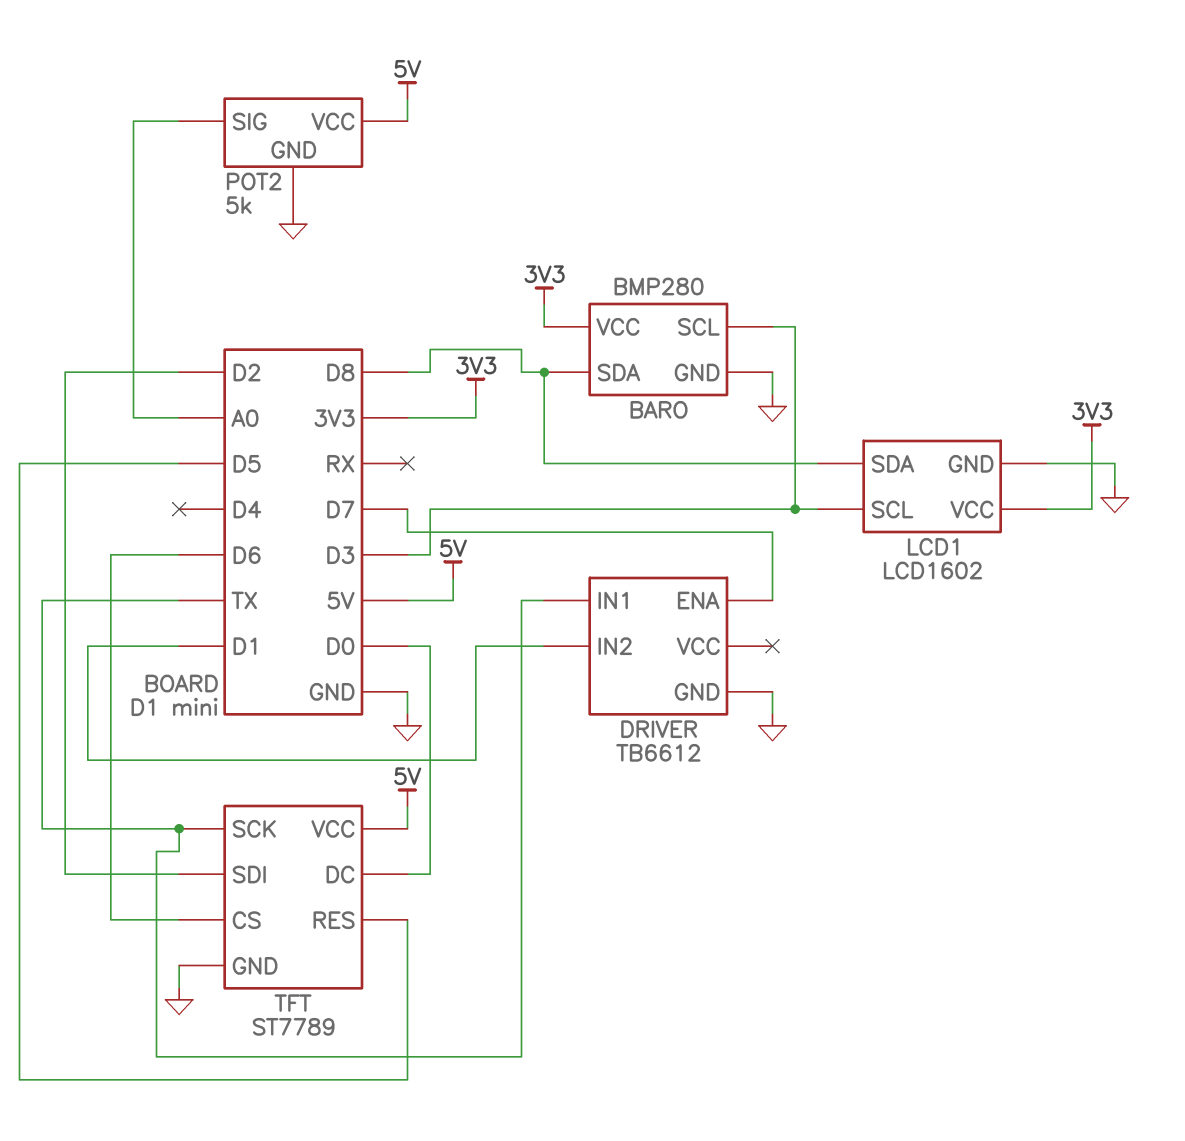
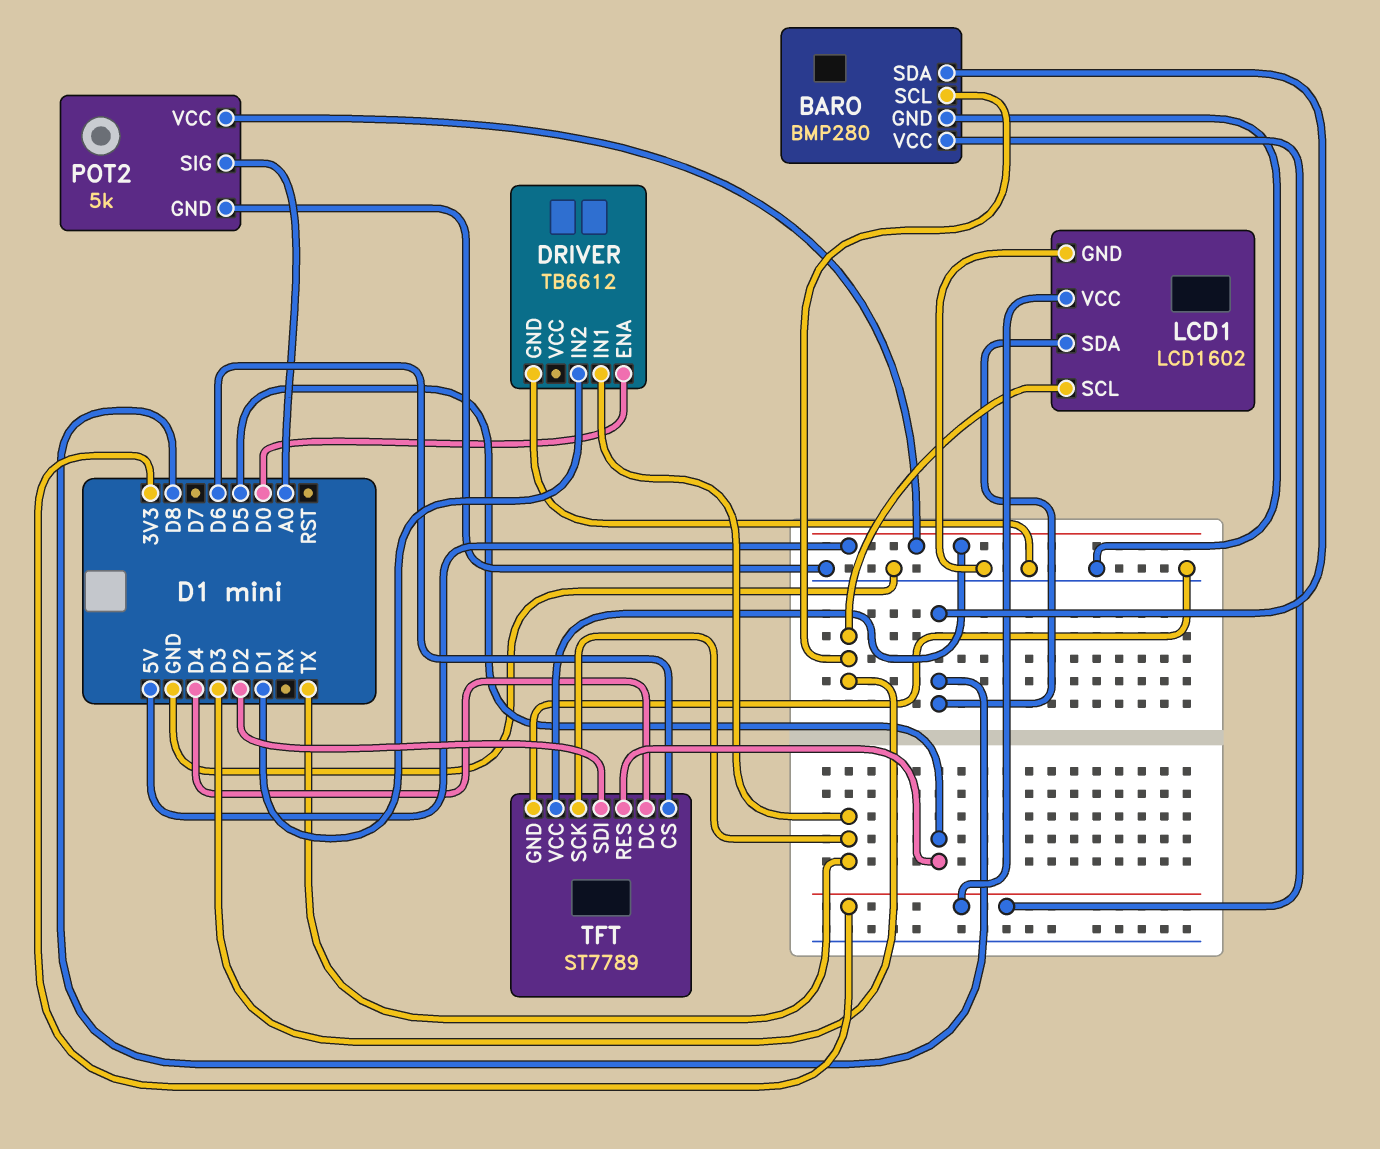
DRIVER pin ENA: D7 -> D0
TFT pin DC: D0 -> D4

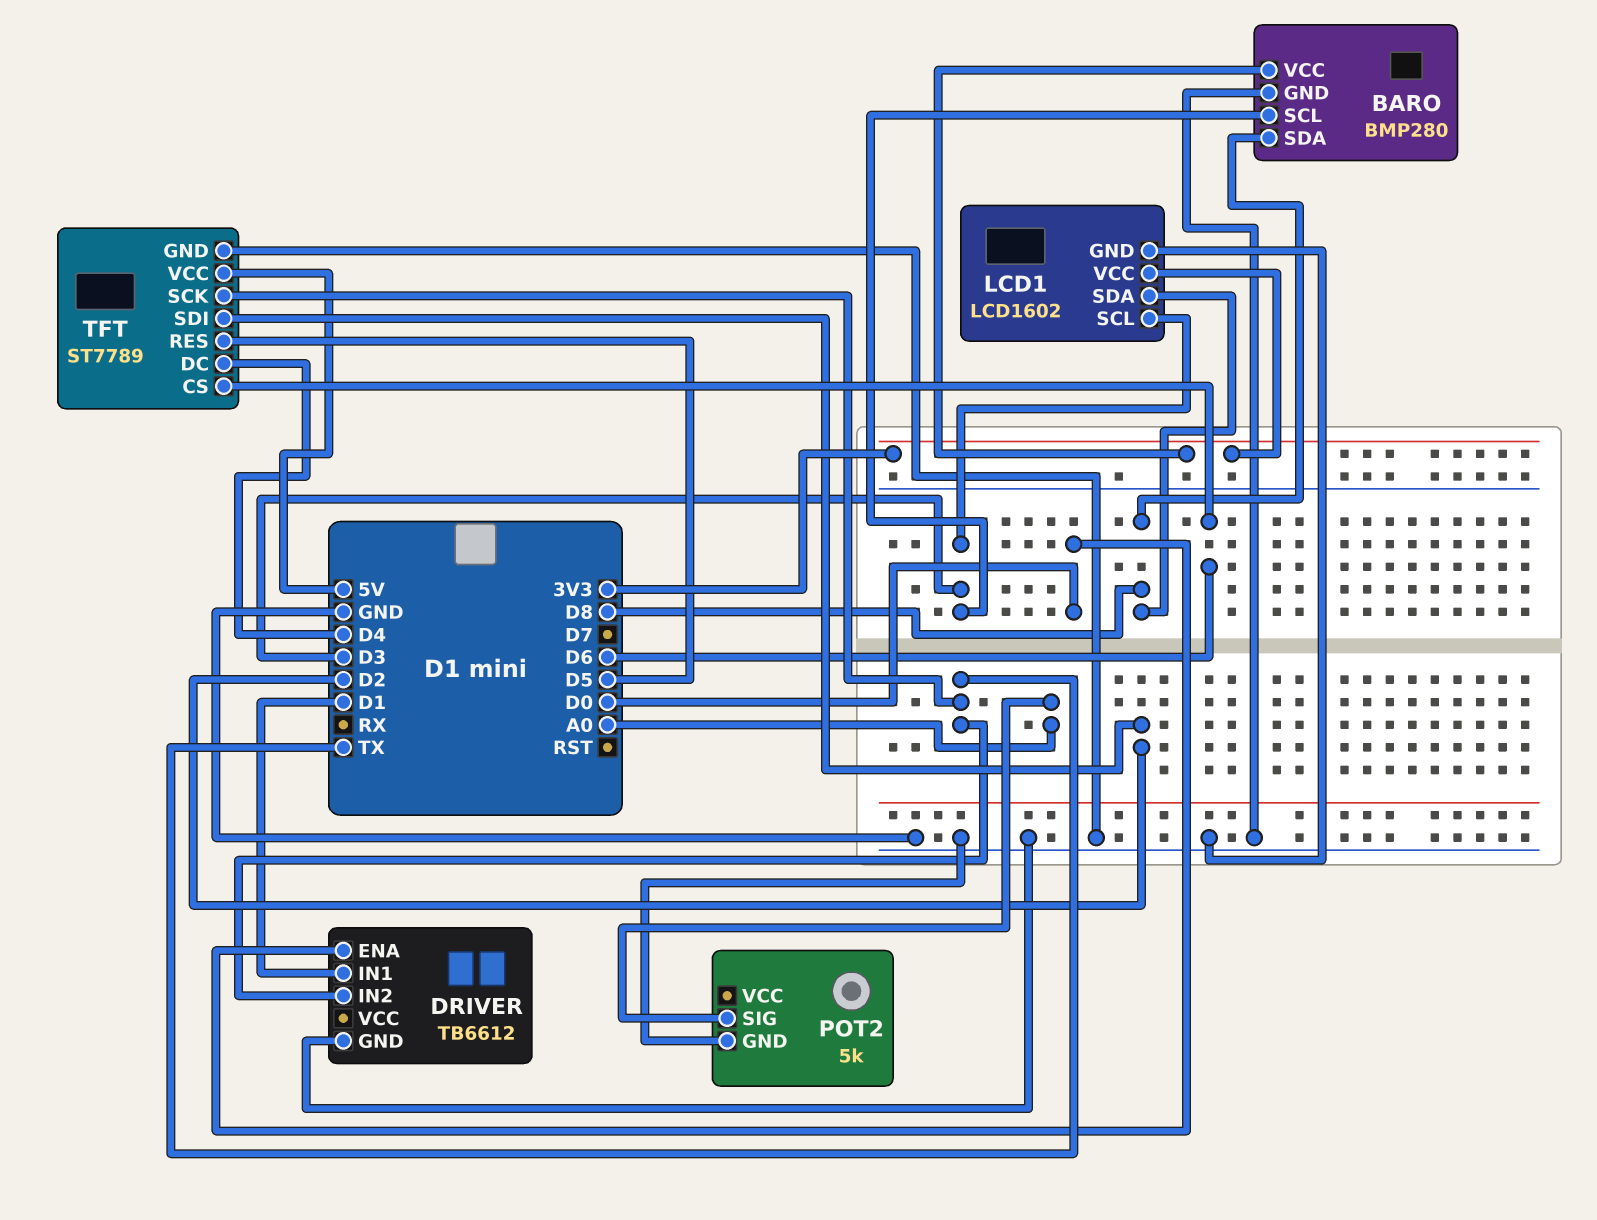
DRIVER pin IN1: TX -> D1
DRIVER pin IN2: D1 -> TX
POT2 pin VCC: 5V -> none

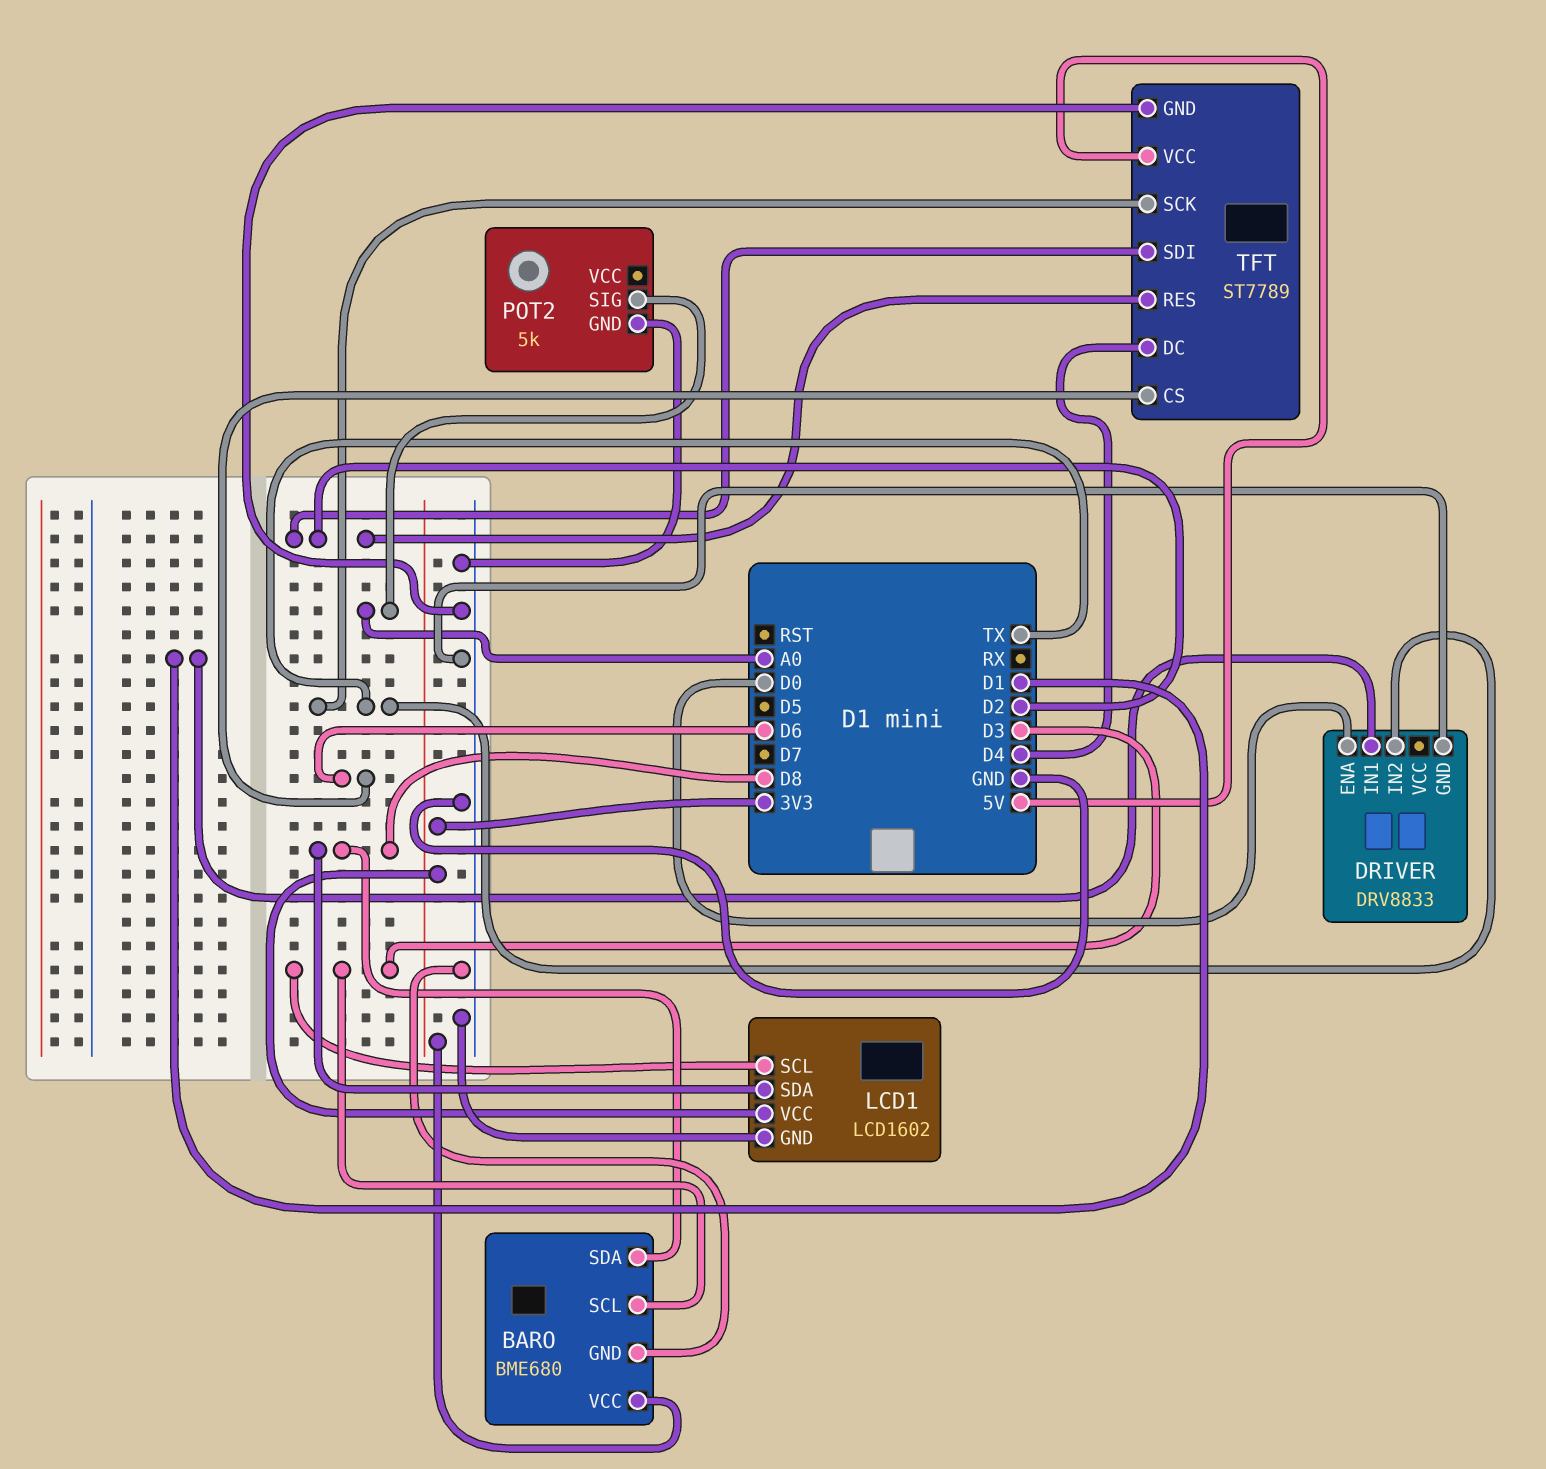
BARO: BMP280 -> BME680
DRIVER: TB6612 -> DRV8833
TFT pin RES: D5 -> D2

